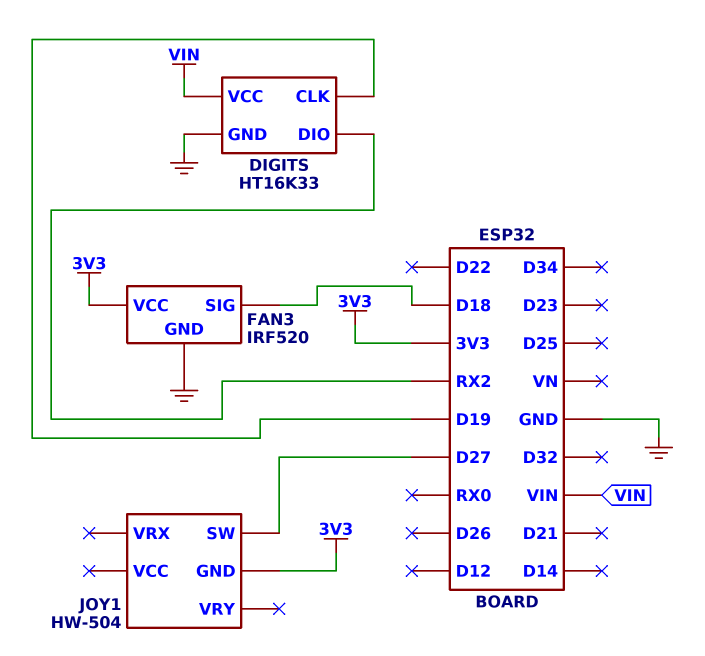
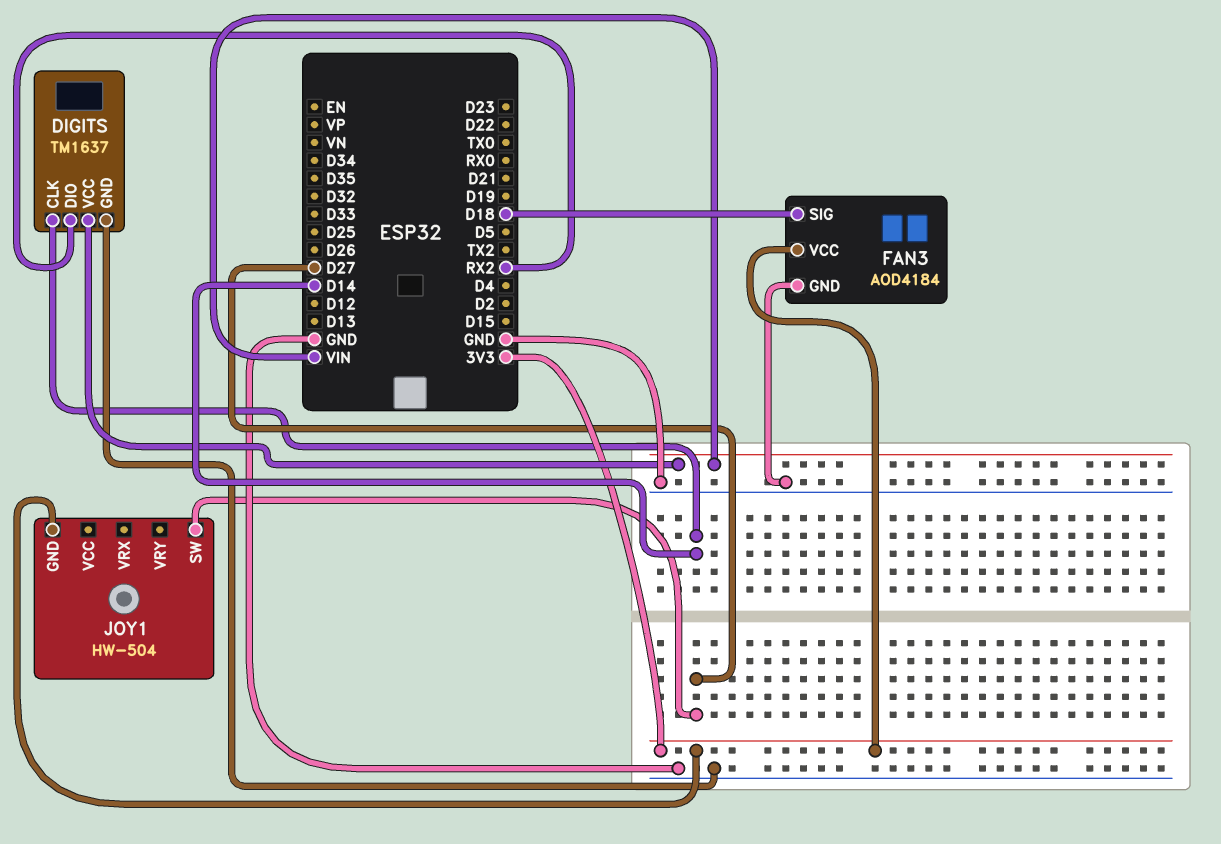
DIGITS: HT16K33 -> TM1637
DIGITS pin CLK: D19 -> D14
FAN3: IRF520 -> AOD4184

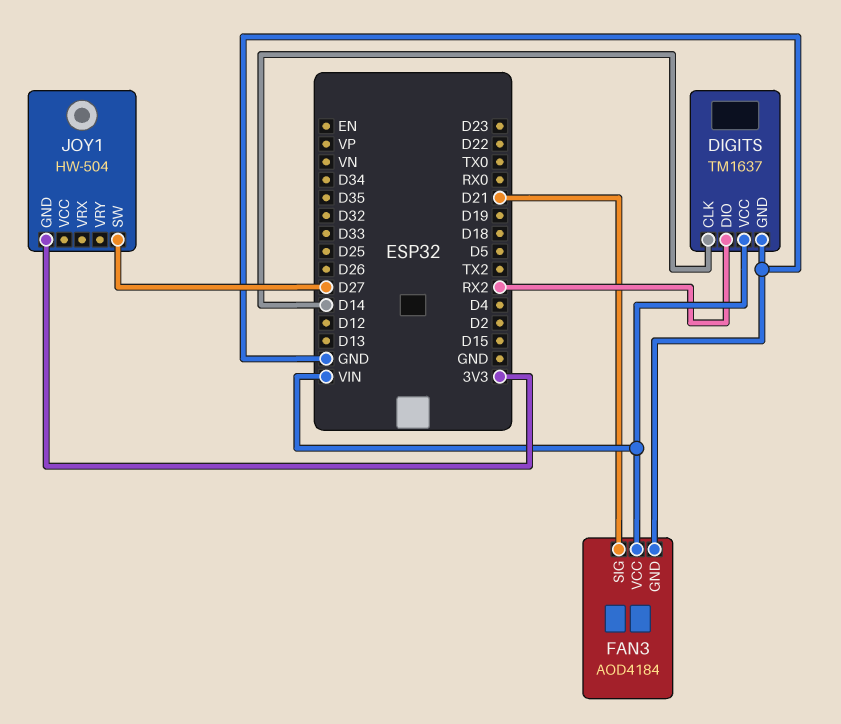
FAN3 pin SIG: D18 -> D21
FAN3 pin VCC: 3V3 -> VIN

